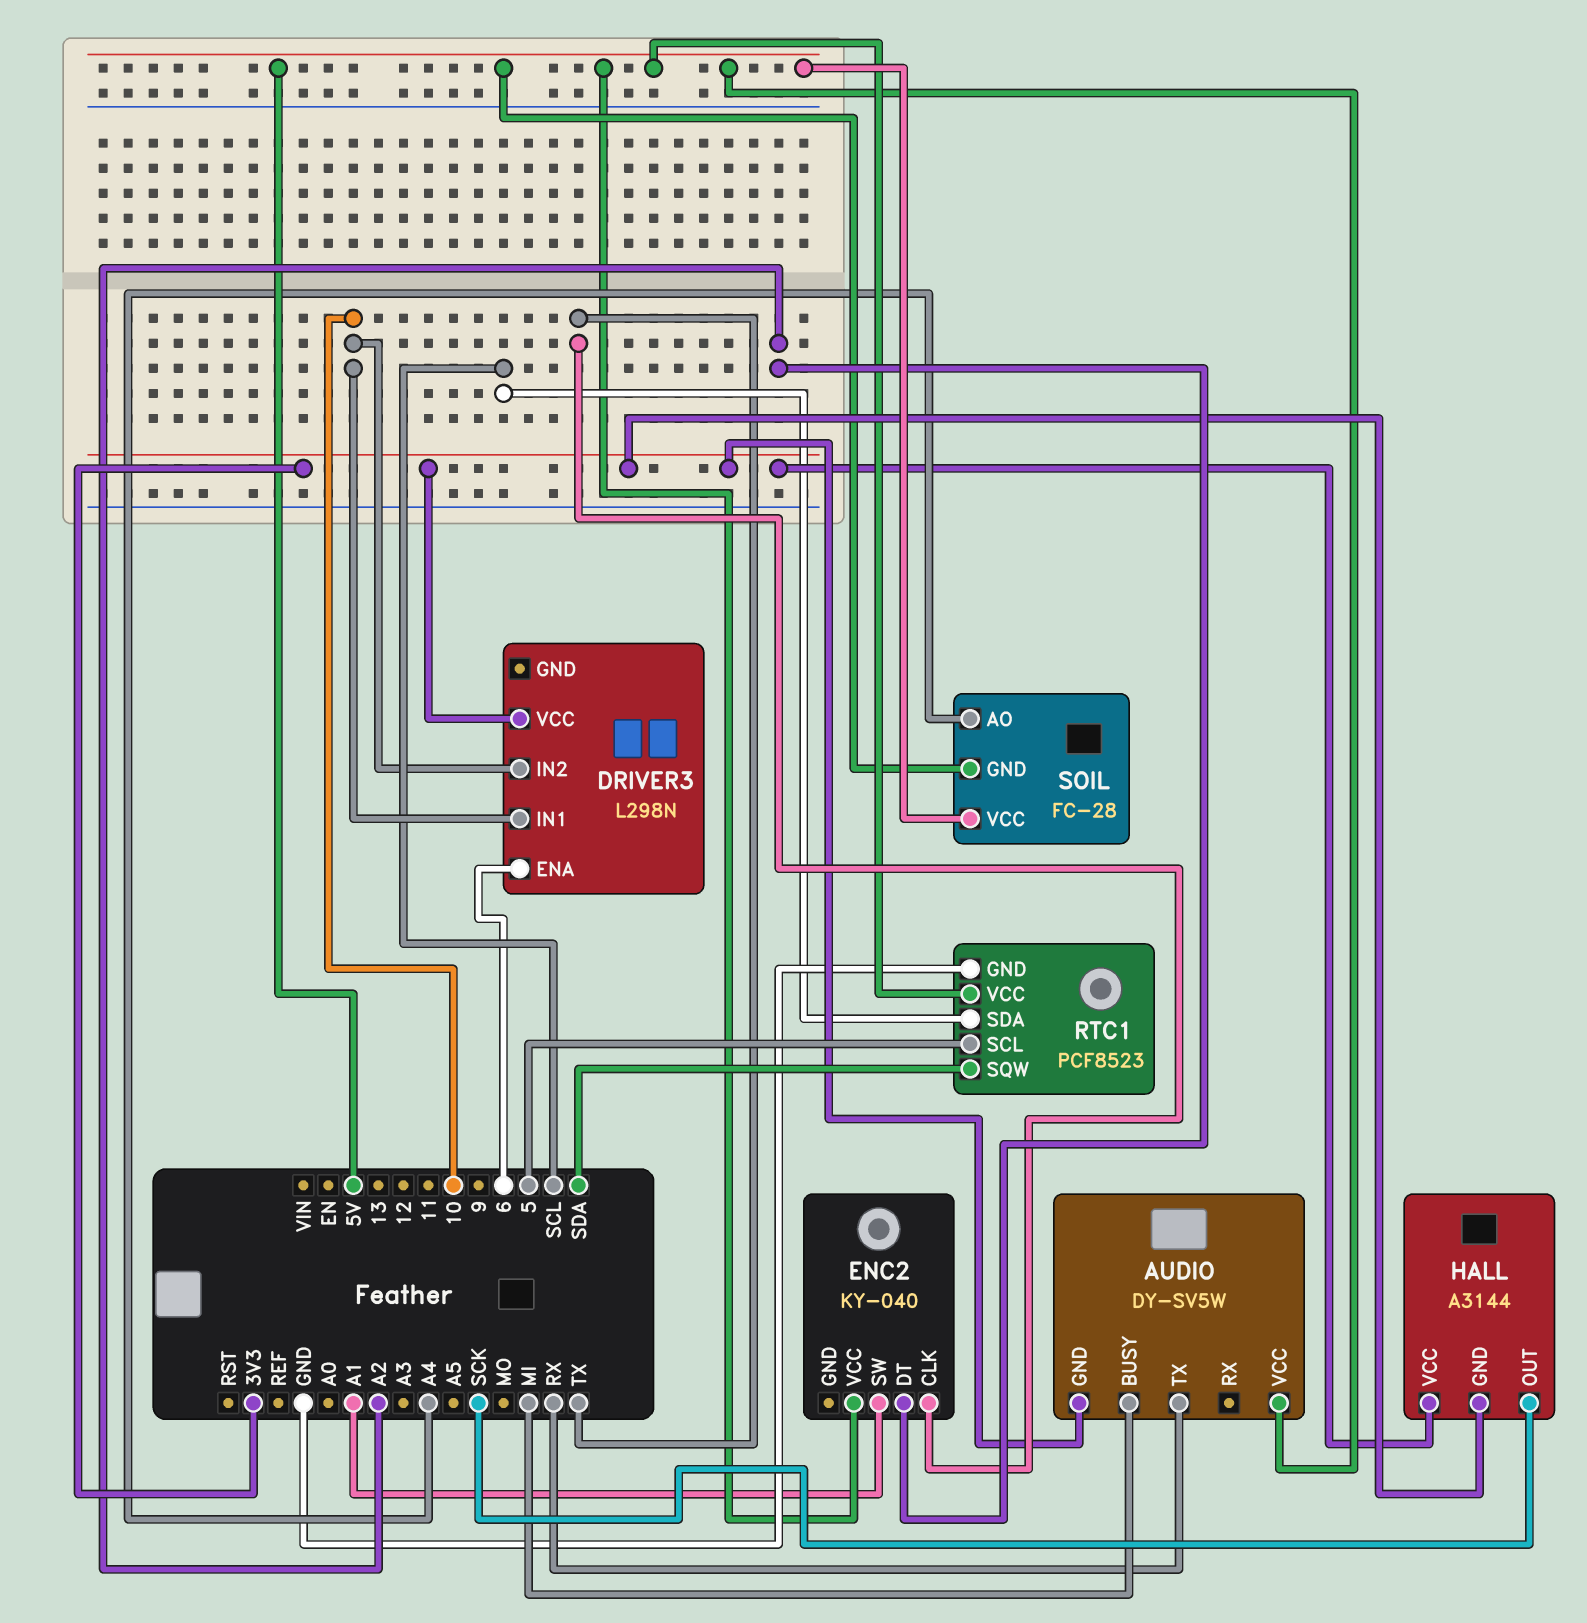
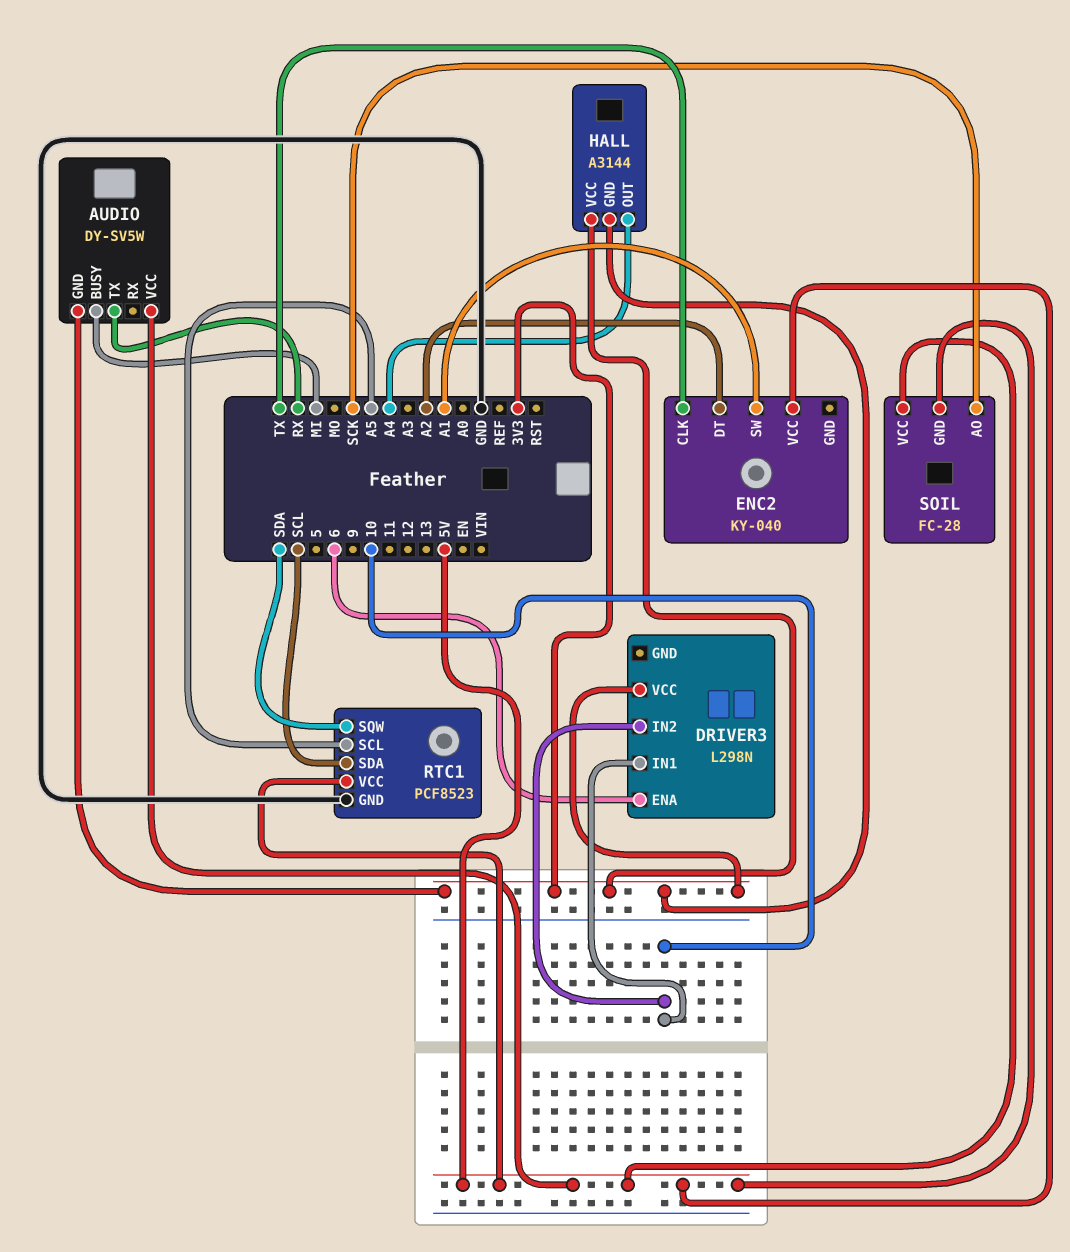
HALL pin OUT: SCK -> A4
RTC1 pin SCL: 5 -> A5
SOIL pin AO: A4 -> SCK

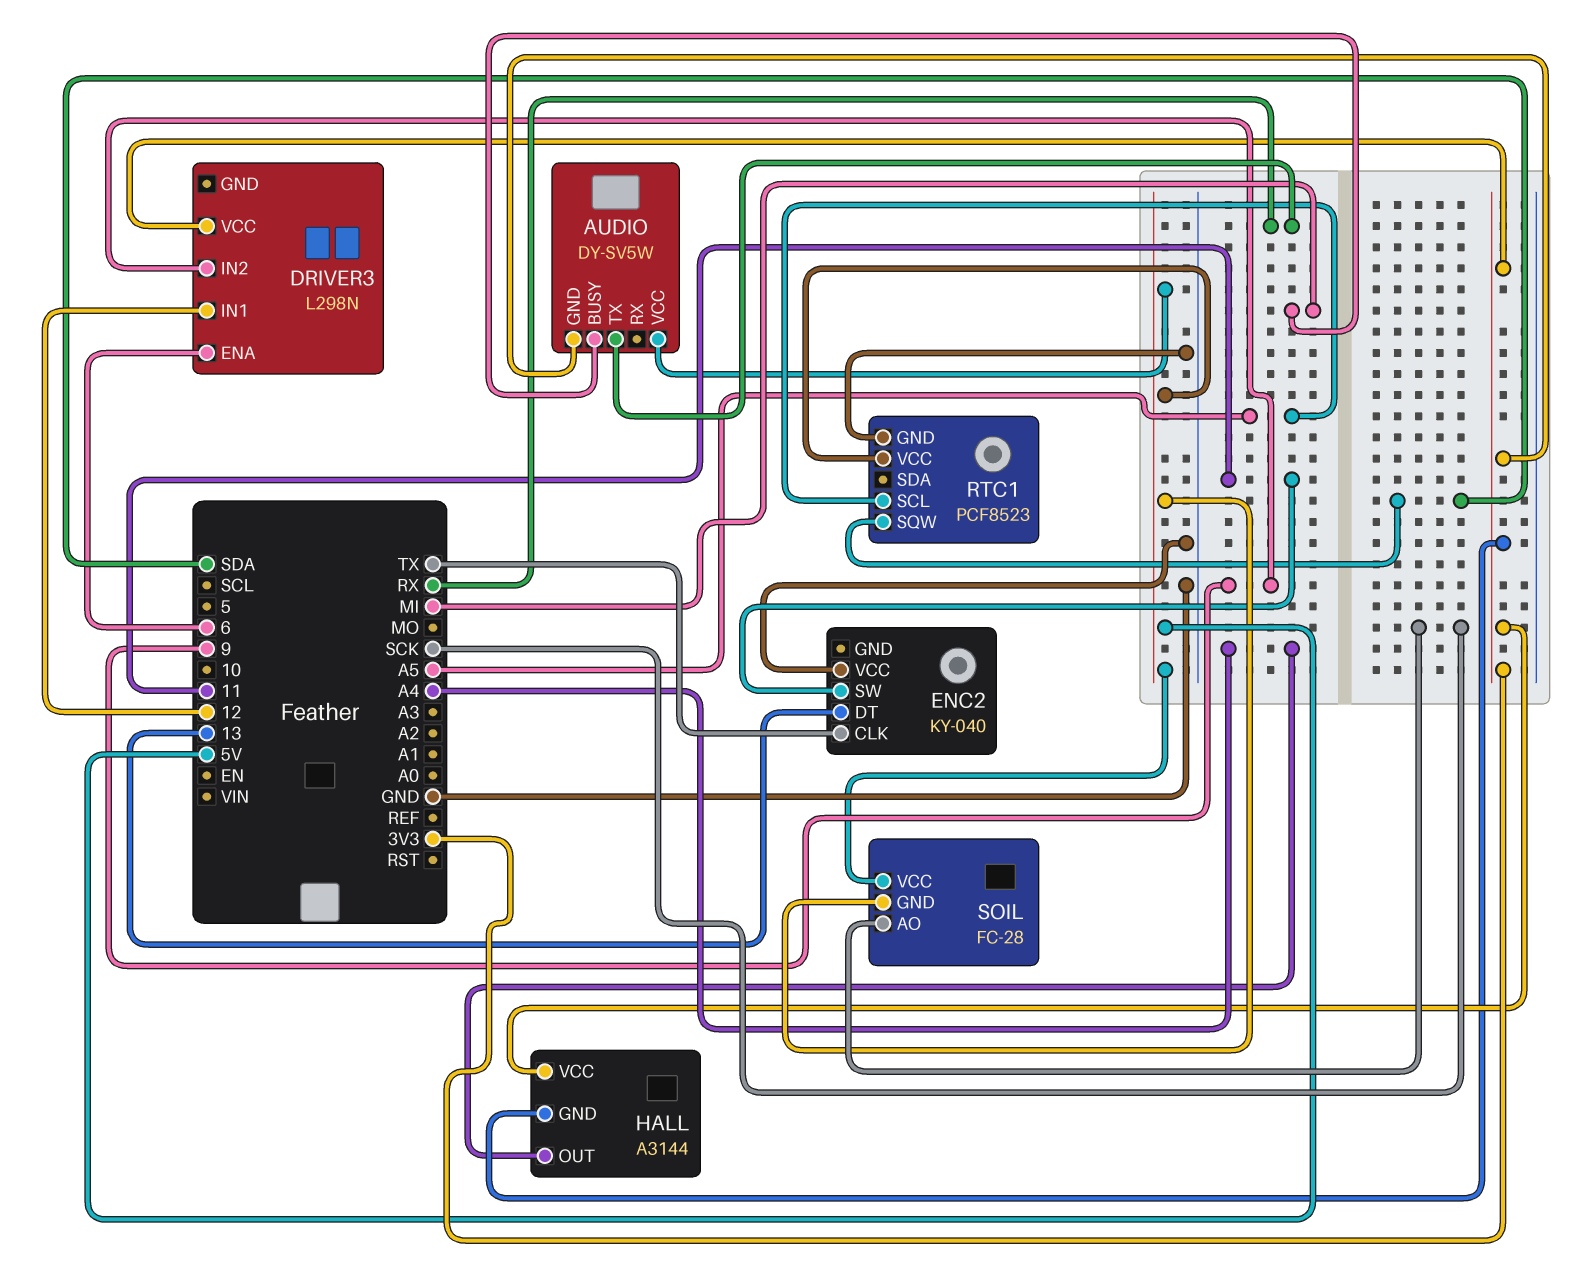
DRIVER3 pin IN1: 10 -> 12
DRIVER3 pin IN2: 10 -> 9
ENC2 pin DT: A2 -> 13
ENC2 pin SW: A1 -> 11
ENC2 pin VCC: 5V -> GND
RTC1 pin SDA: SCL -> none

